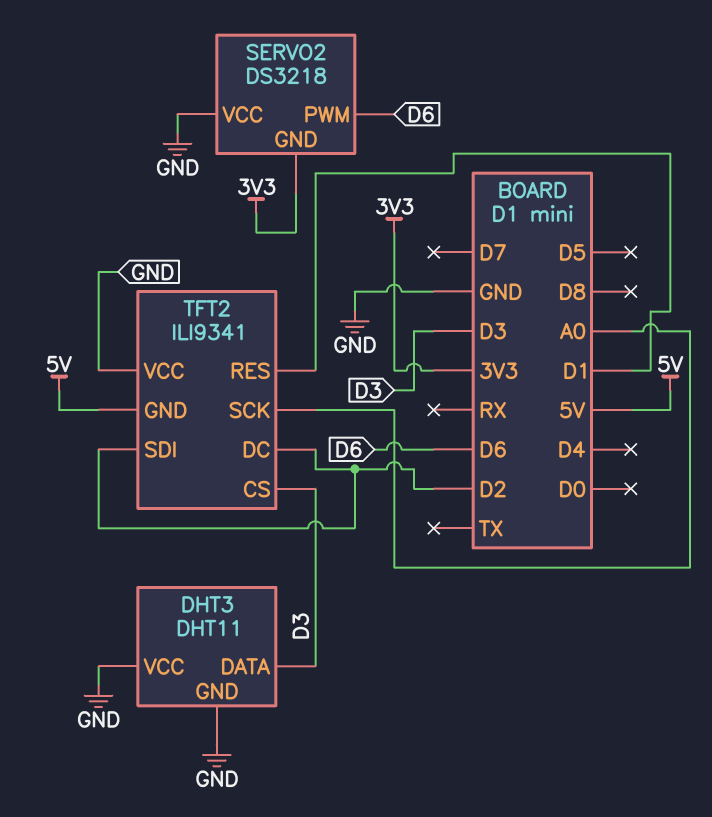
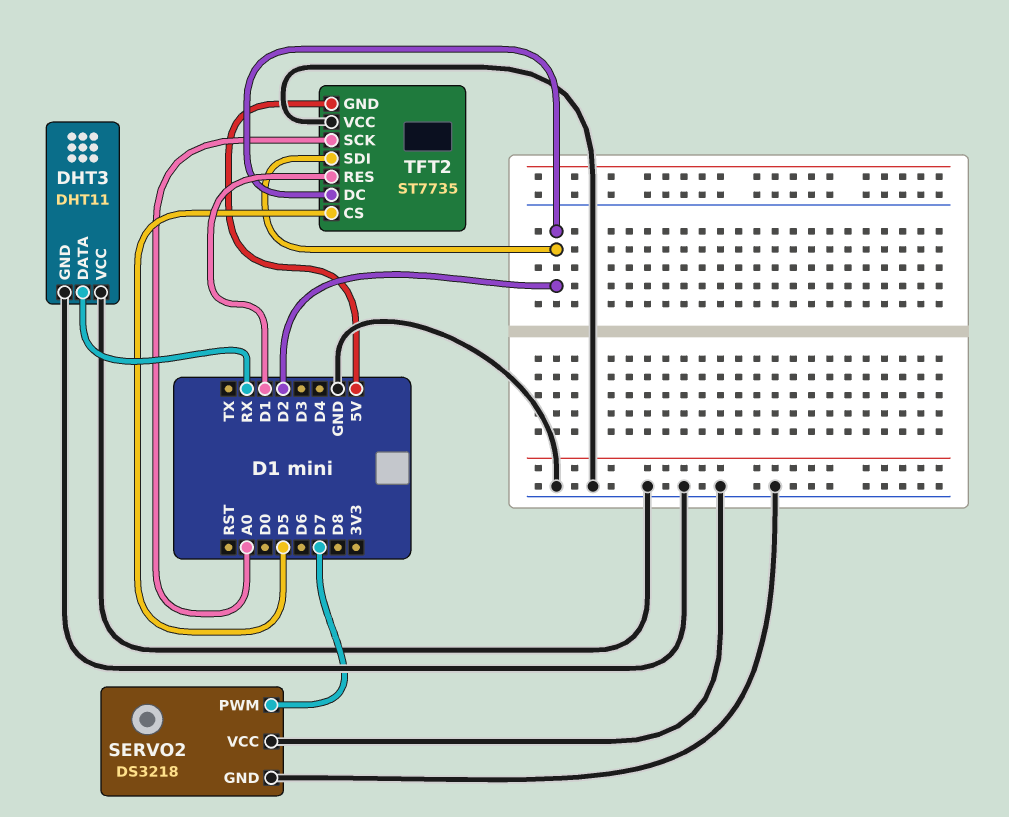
DHT3 pin DATA: D3 -> RX
SERVO2 pin GND: 3V3 -> GND
SERVO2 pin PWM: D6 -> D7
TFT2: ILI9341 -> ST7735
TFT2 pin CS: D3 -> D5

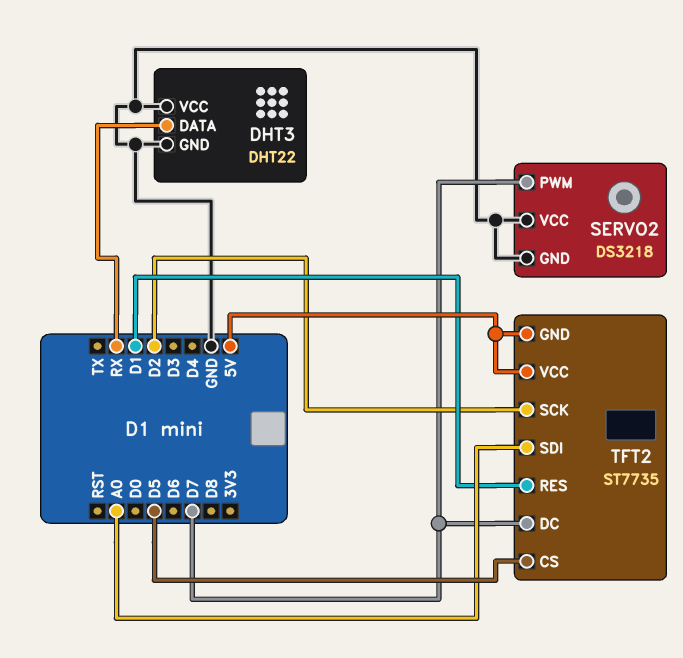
DHT3: DHT11 -> DHT22
TFT2 pin DC: D2 -> D7
TFT2 pin SCK: A0 -> D2
TFT2 pin SDI: D2 -> A0
TFT2 pin VCC: GND -> 5V

